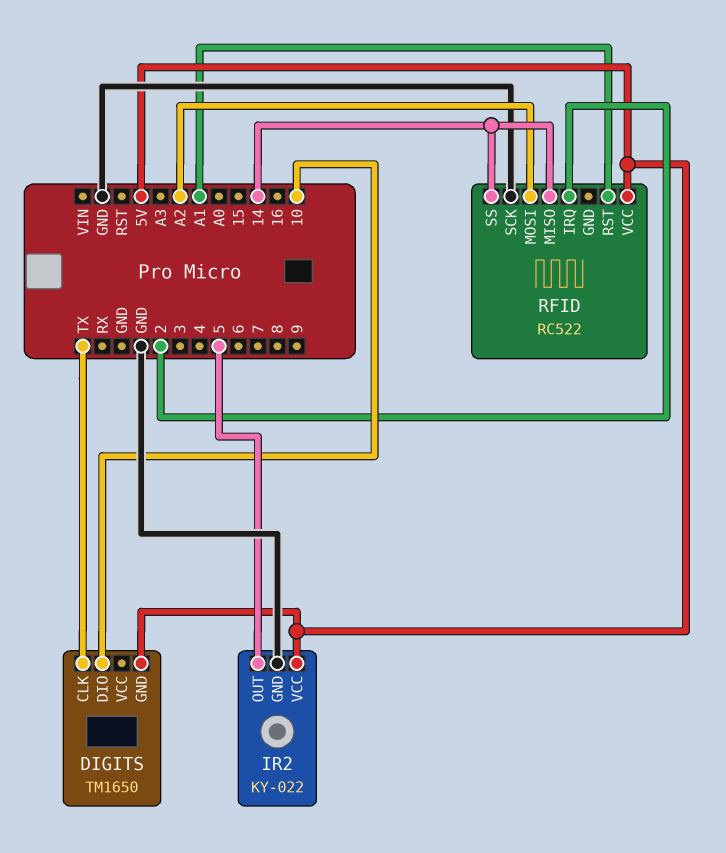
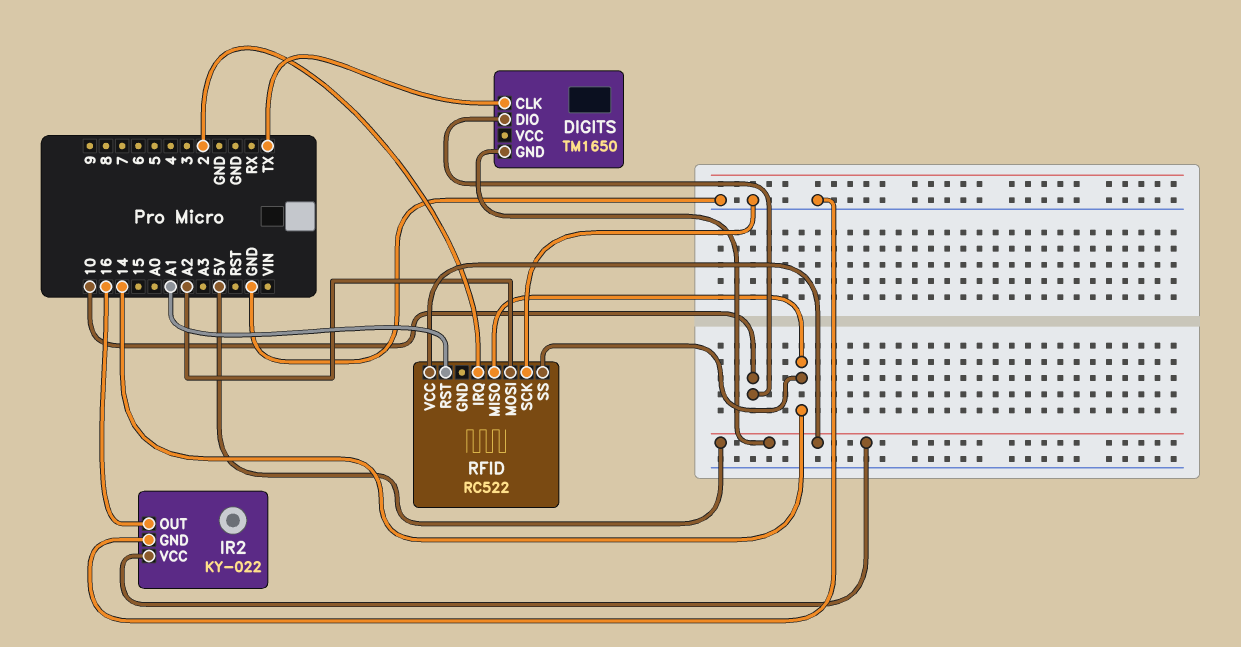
IR2 pin OUT: 5 -> 16

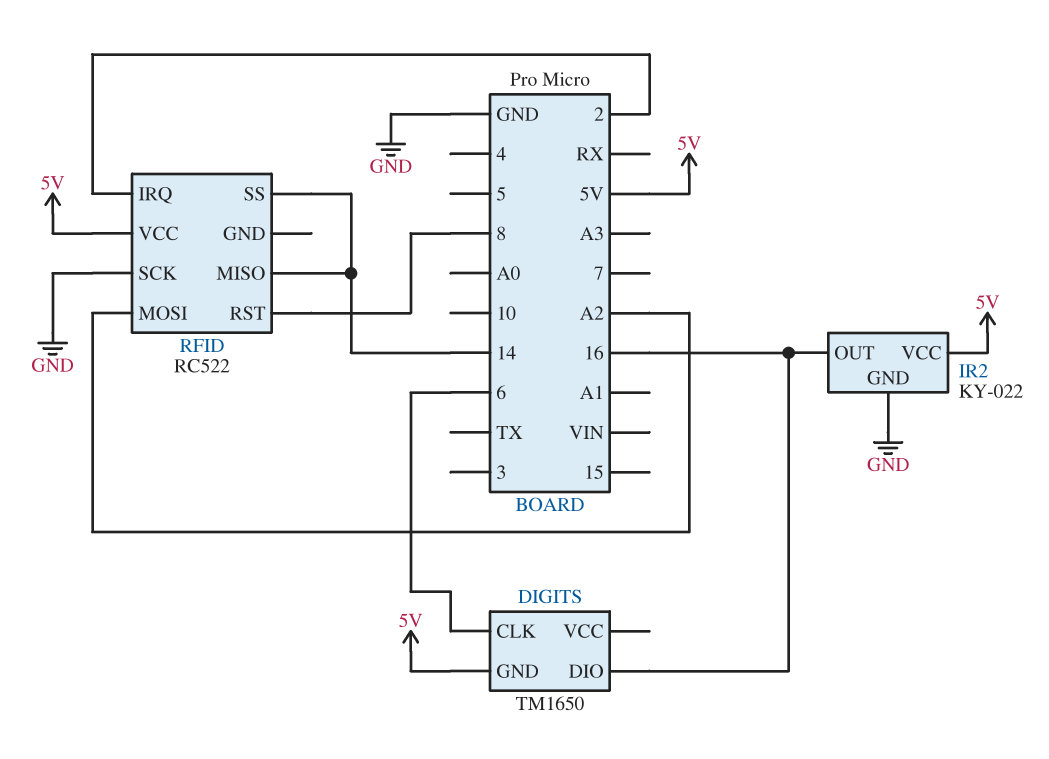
DIGITS pin CLK: TX -> 6
DIGITS pin DIO: 10 -> 16
RFID pin RST: A1 -> 8

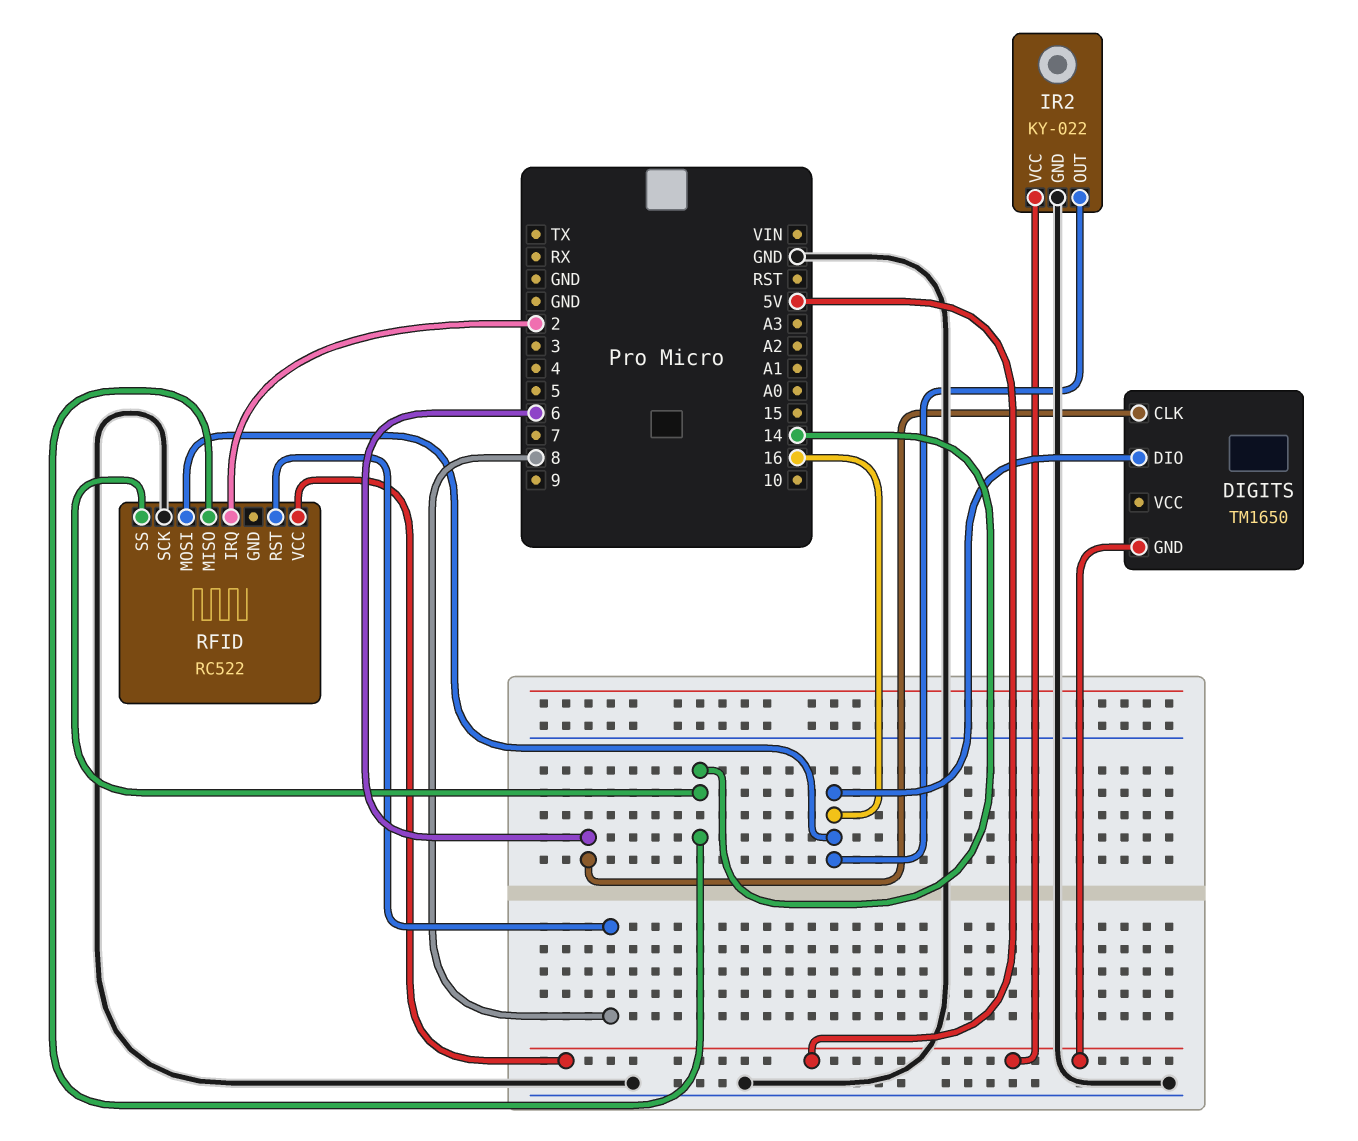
RFID pin MOSI: A2 -> 16

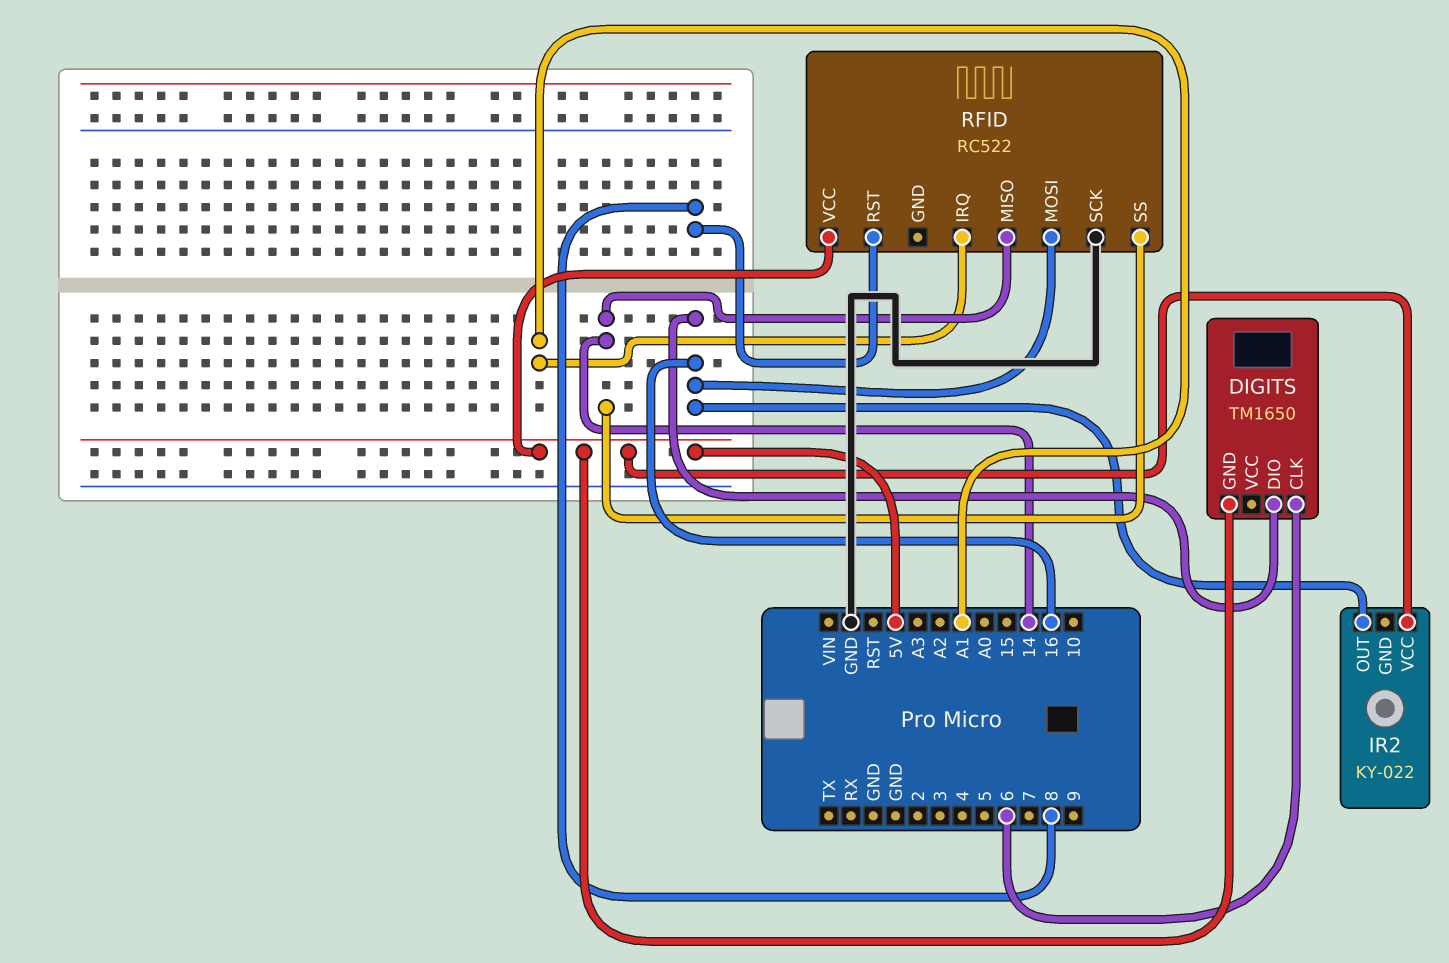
IR2 pin GND: GND -> none
RFID pin IRQ: 2 -> A1

